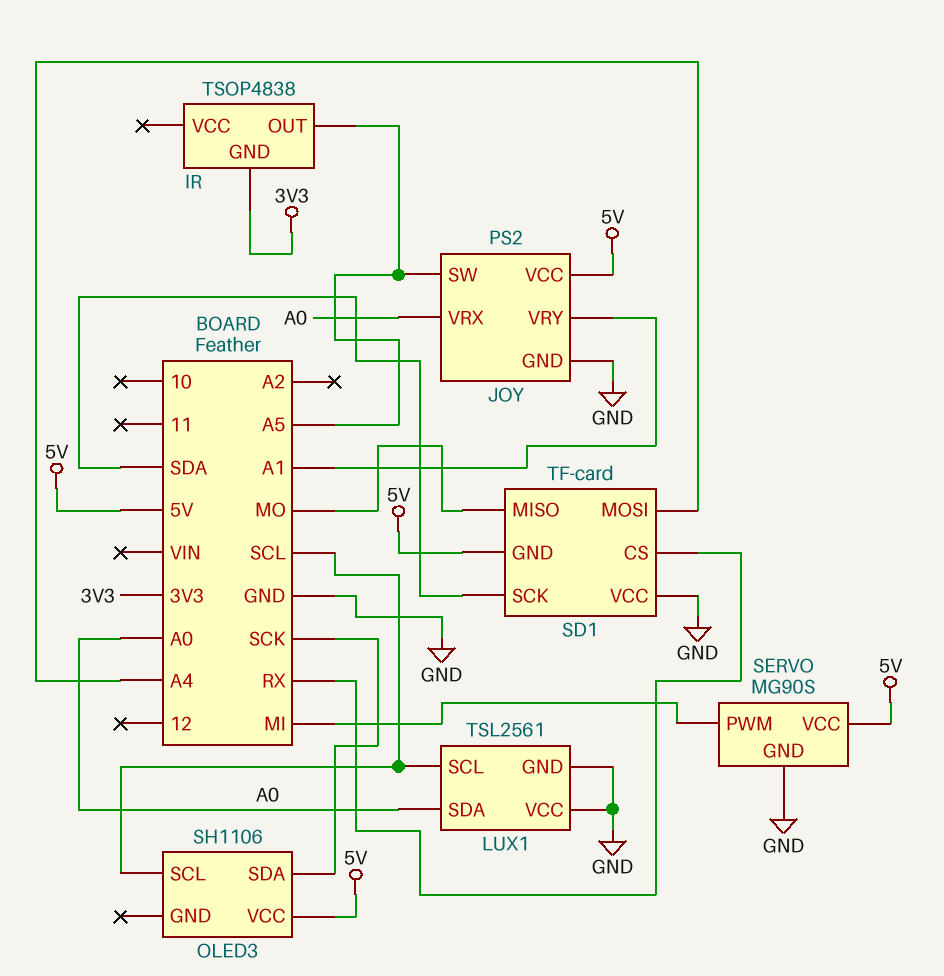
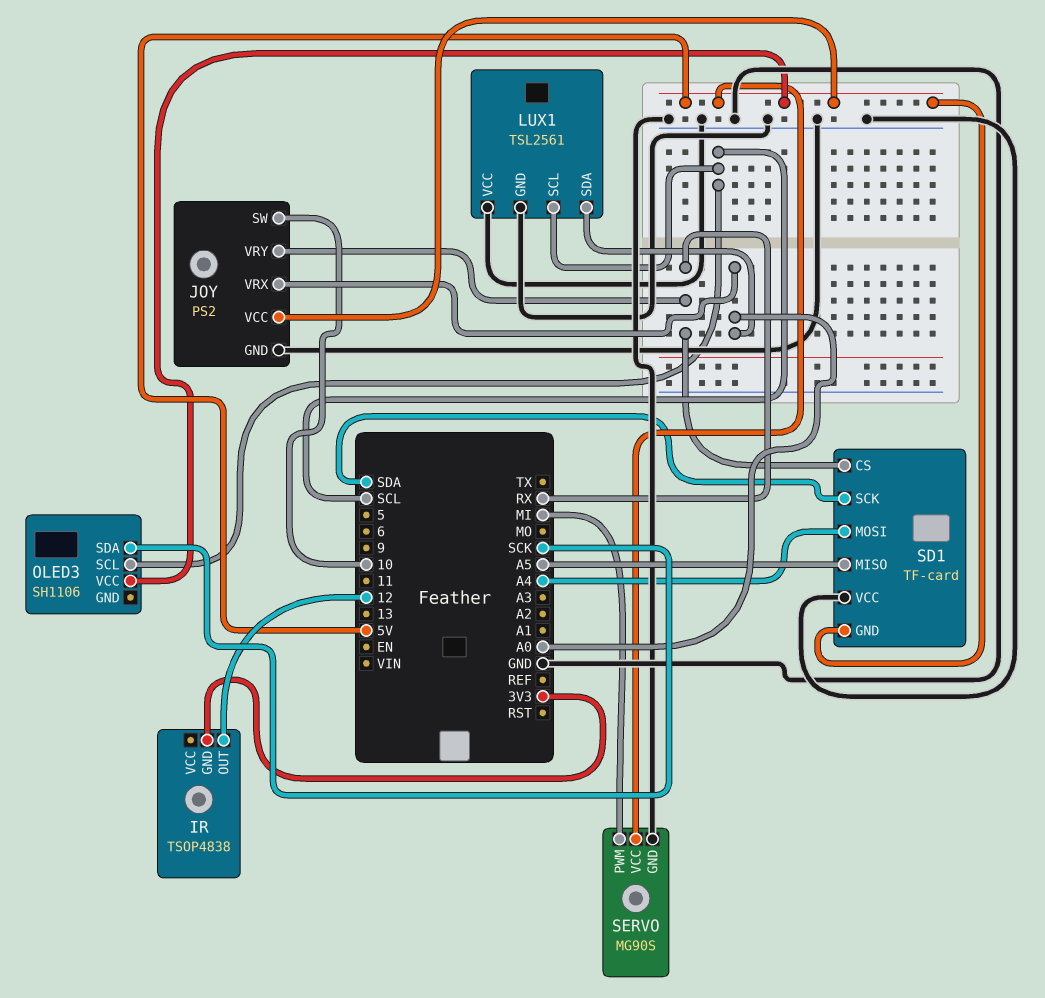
IR pin OUT: A5 -> 12
JOY pin SW: A5 -> 10
JOY pin VRY: A1 -> RX
SD1 pin MISO: MO -> A5

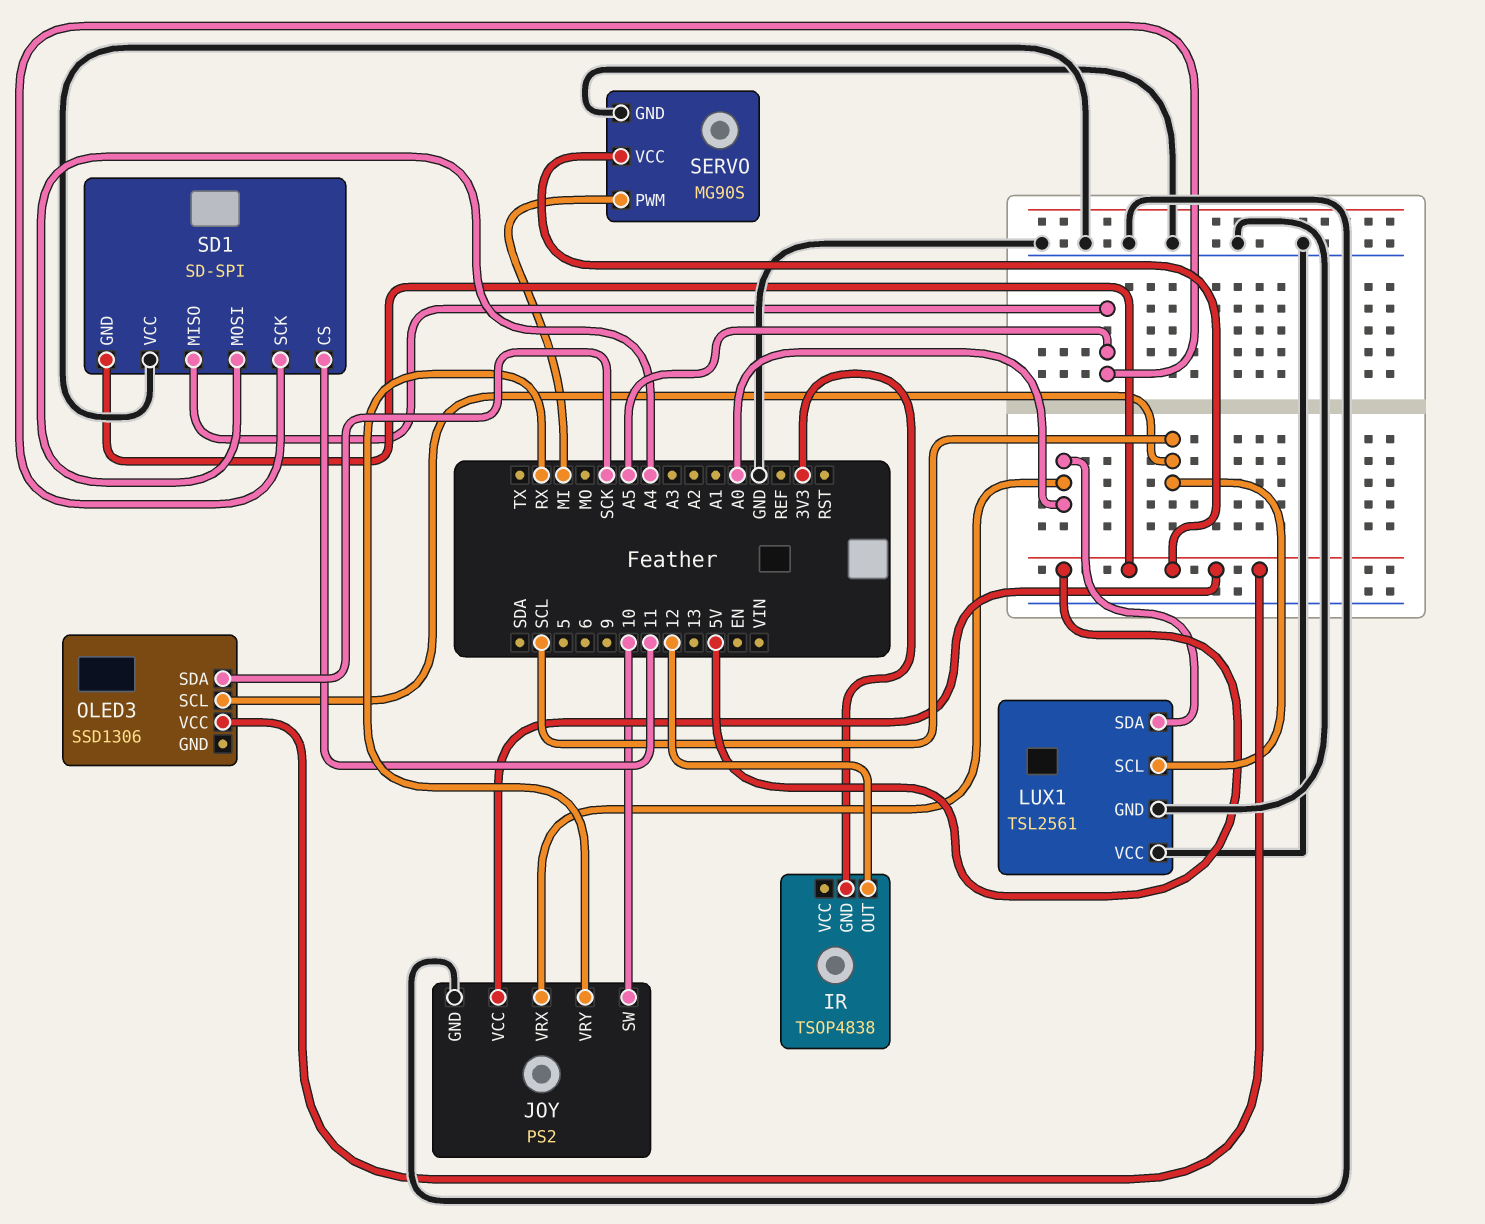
OLED3: SH1106 -> SSD1306
SD1: TF-card -> SD-SPI
SD1 pin CS: RX -> 11
SD1 pin SCK: SDA -> A5

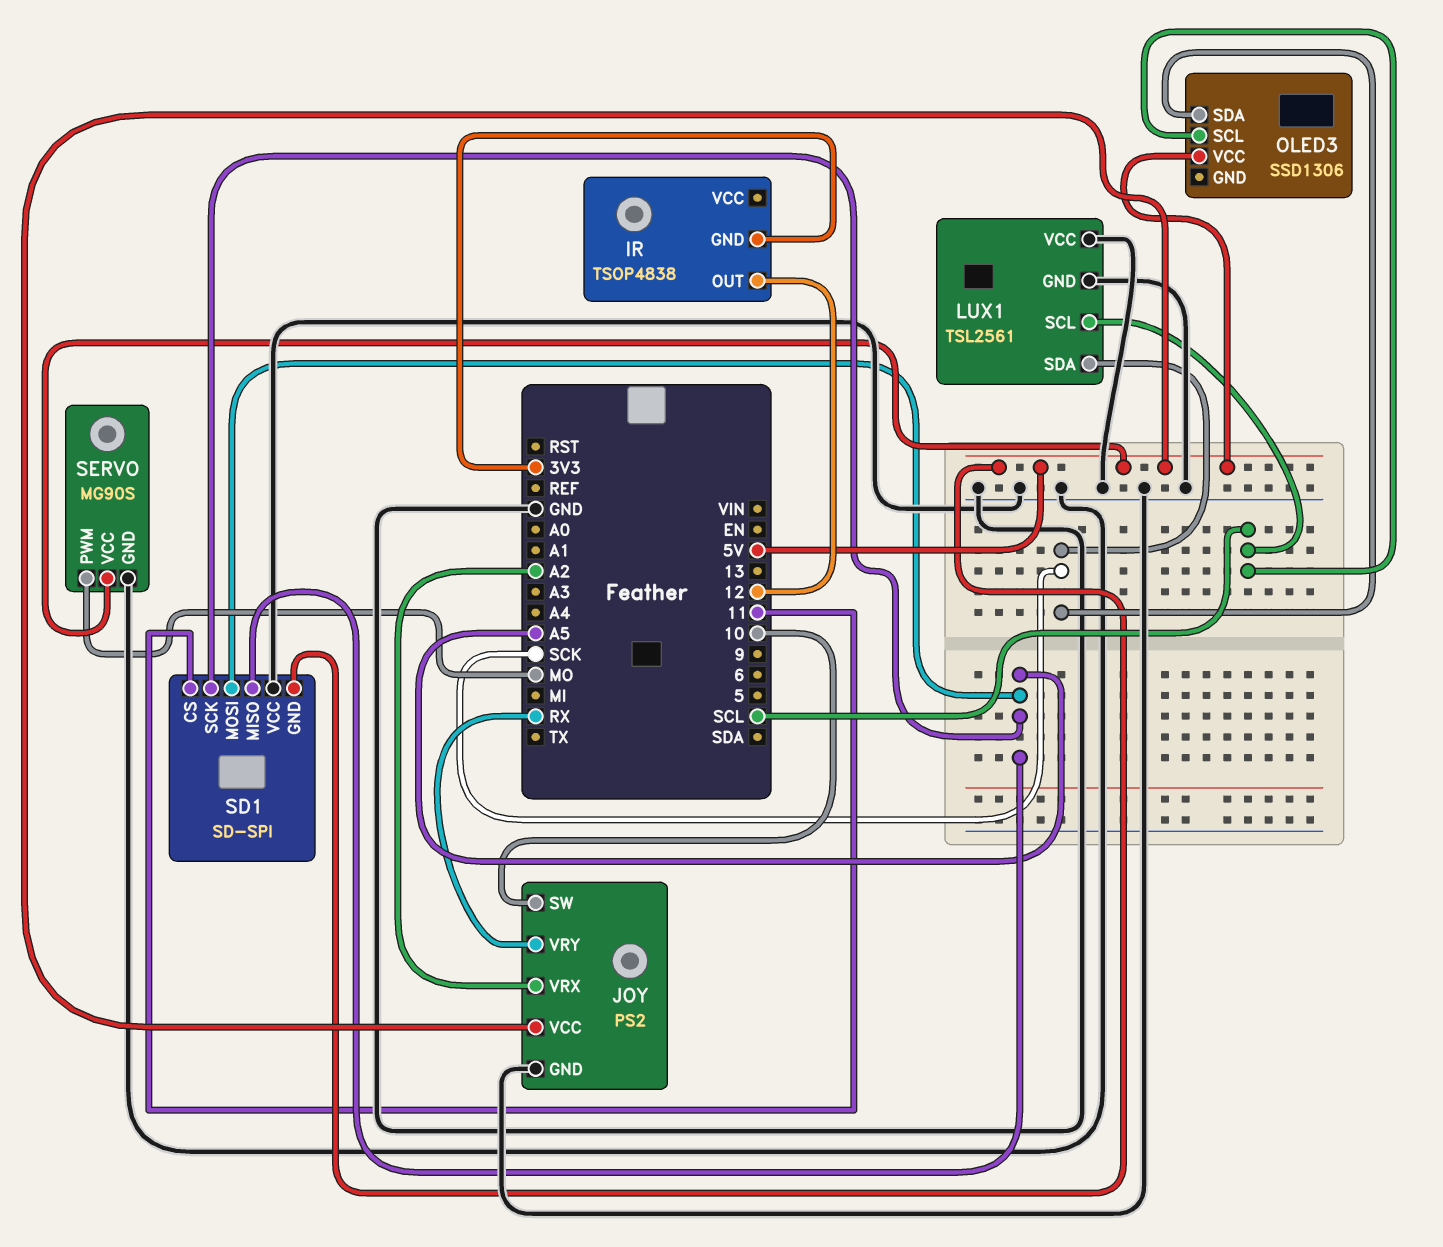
JOY pin VRX: A0 -> A2
LUX1 pin SDA: A0 -> SCK
SD1 pin MOSI: A4 -> A5
SERVO pin PWM: MI -> MO

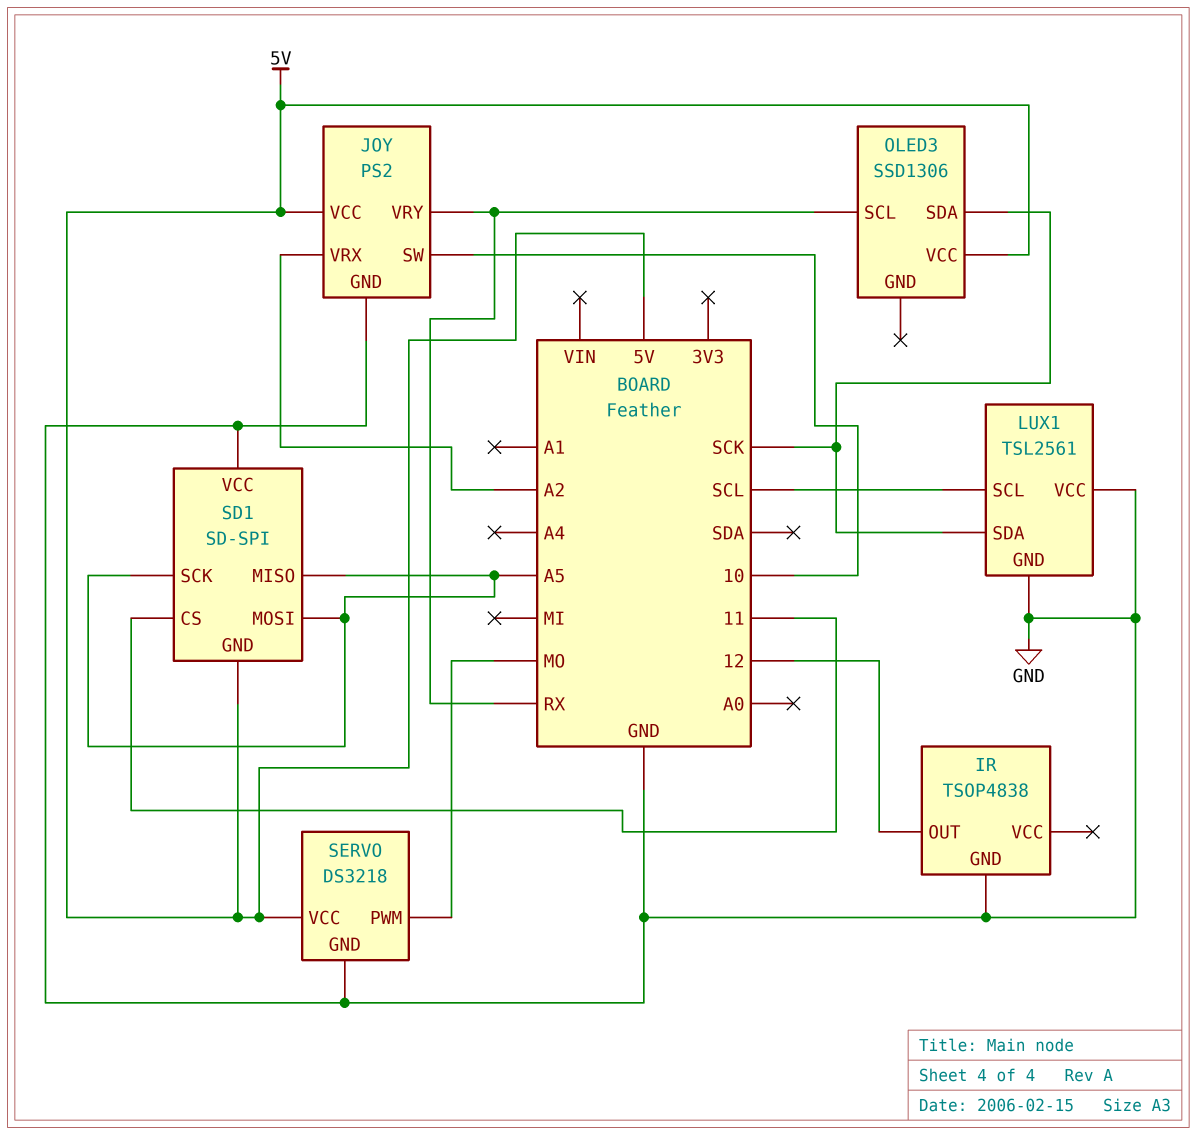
IR pin GND: 3V3 -> GND
OLED3 pin SCL: SCL -> RX
SERVO: MG90S -> DS3218

